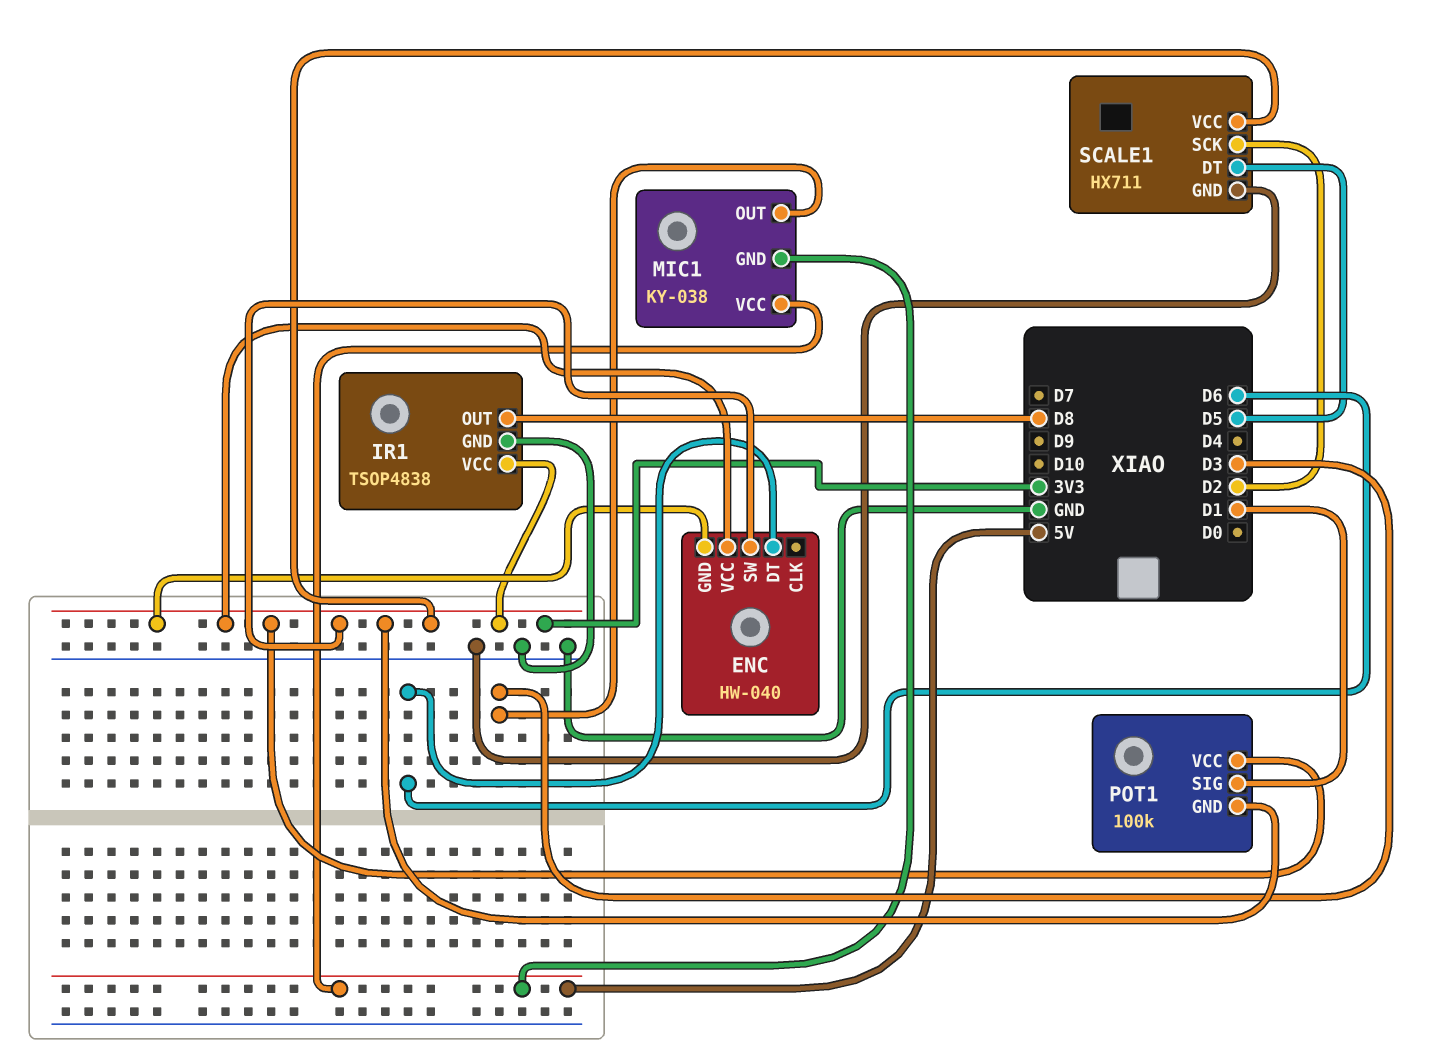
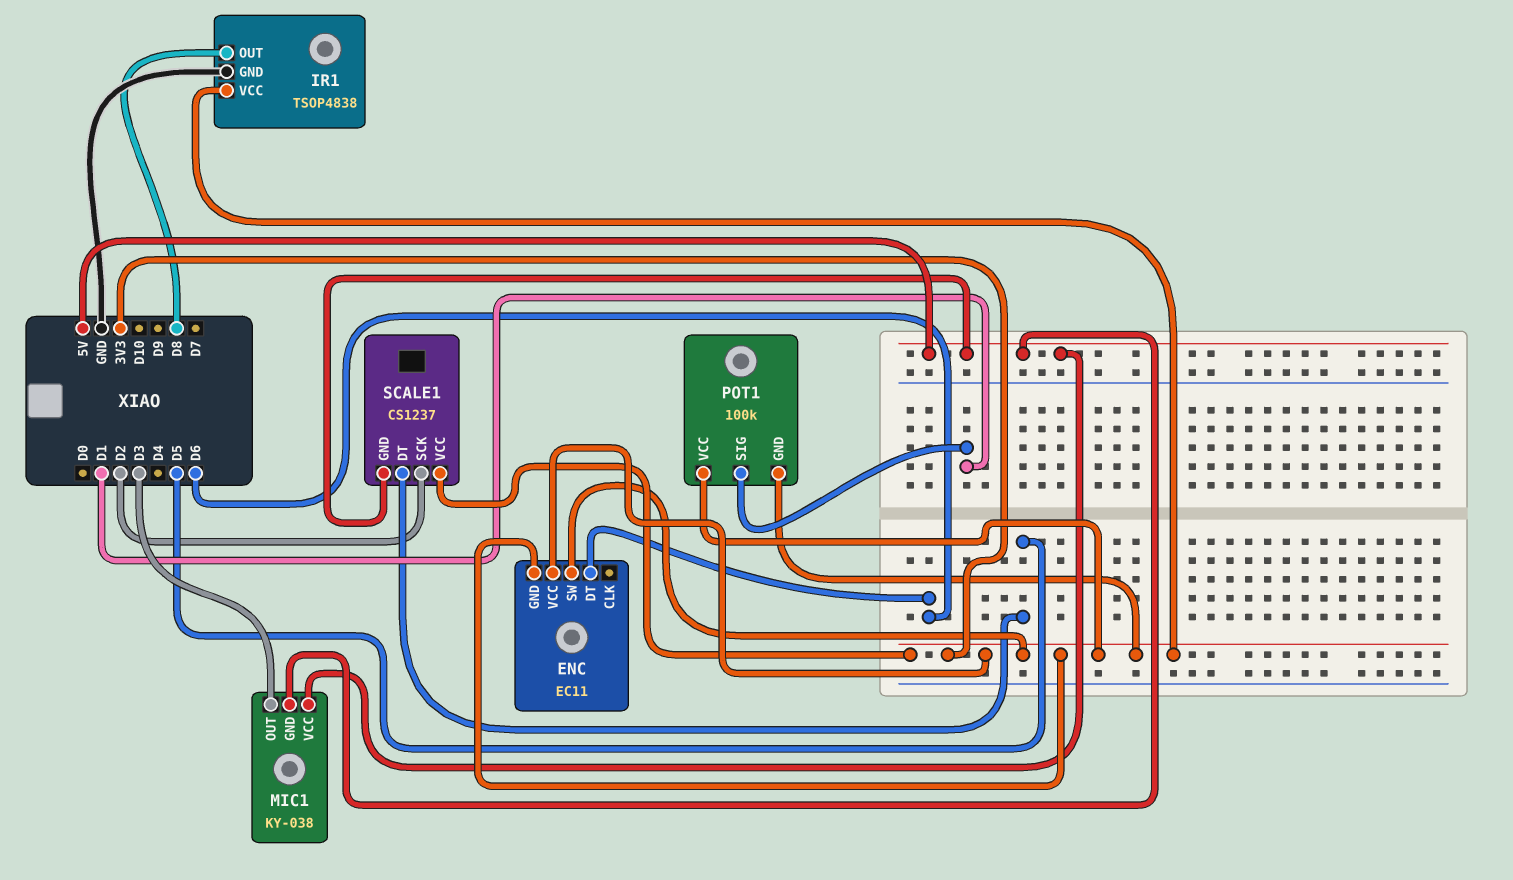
ENC: HW-040 -> EC11
SCALE1: HX711 -> CS1237
SCALE1 pin GND: GND -> 5V

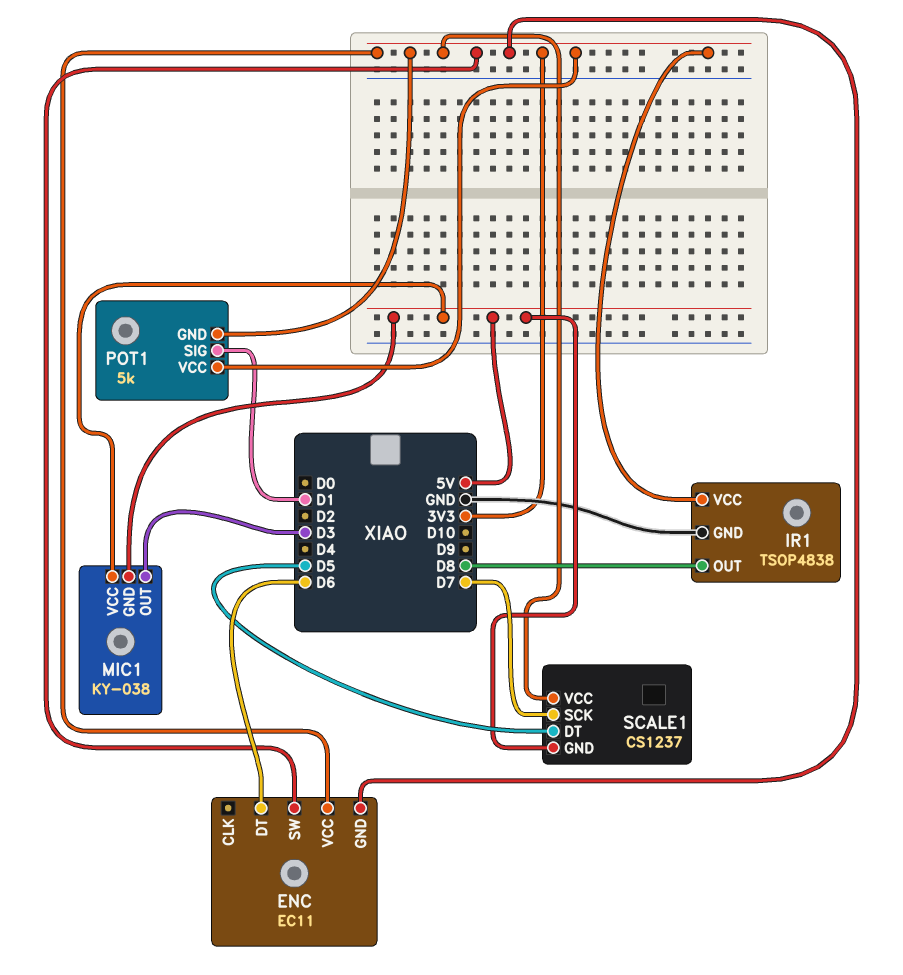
POT1: 100k -> 5k
SCALE1 pin SCK: D2 -> D7

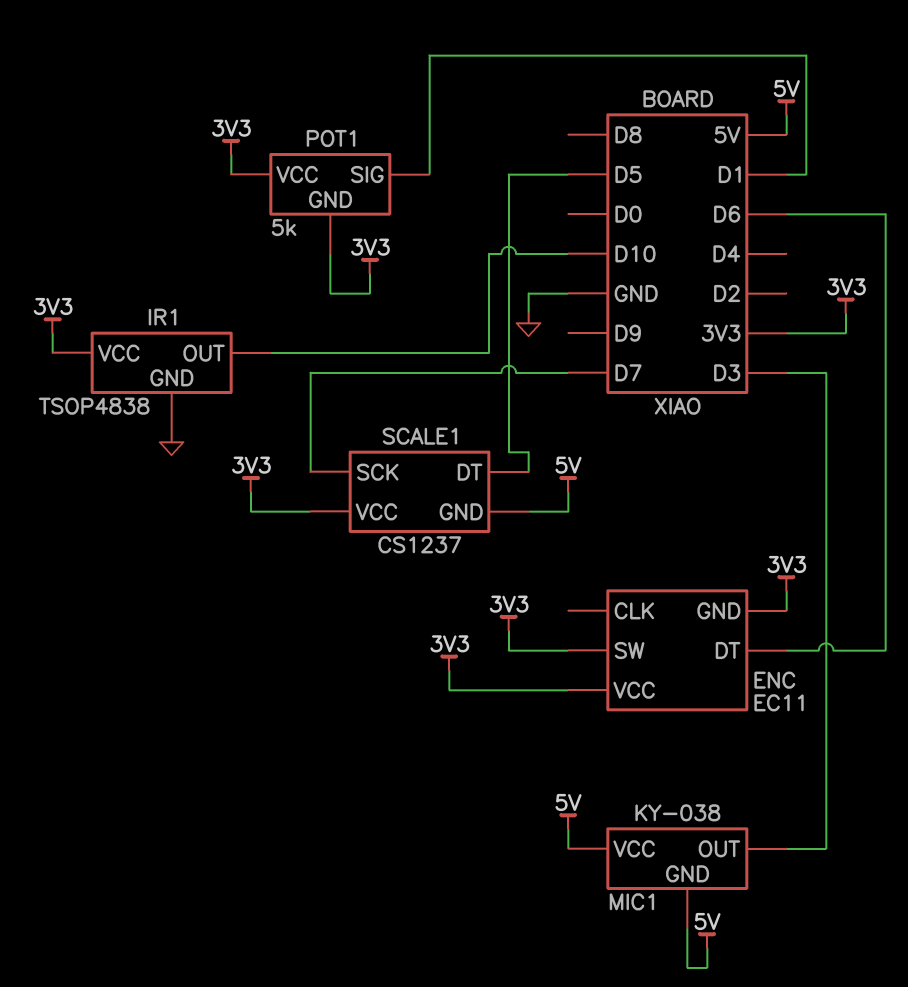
IR1 pin OUT: D8 -> D10

